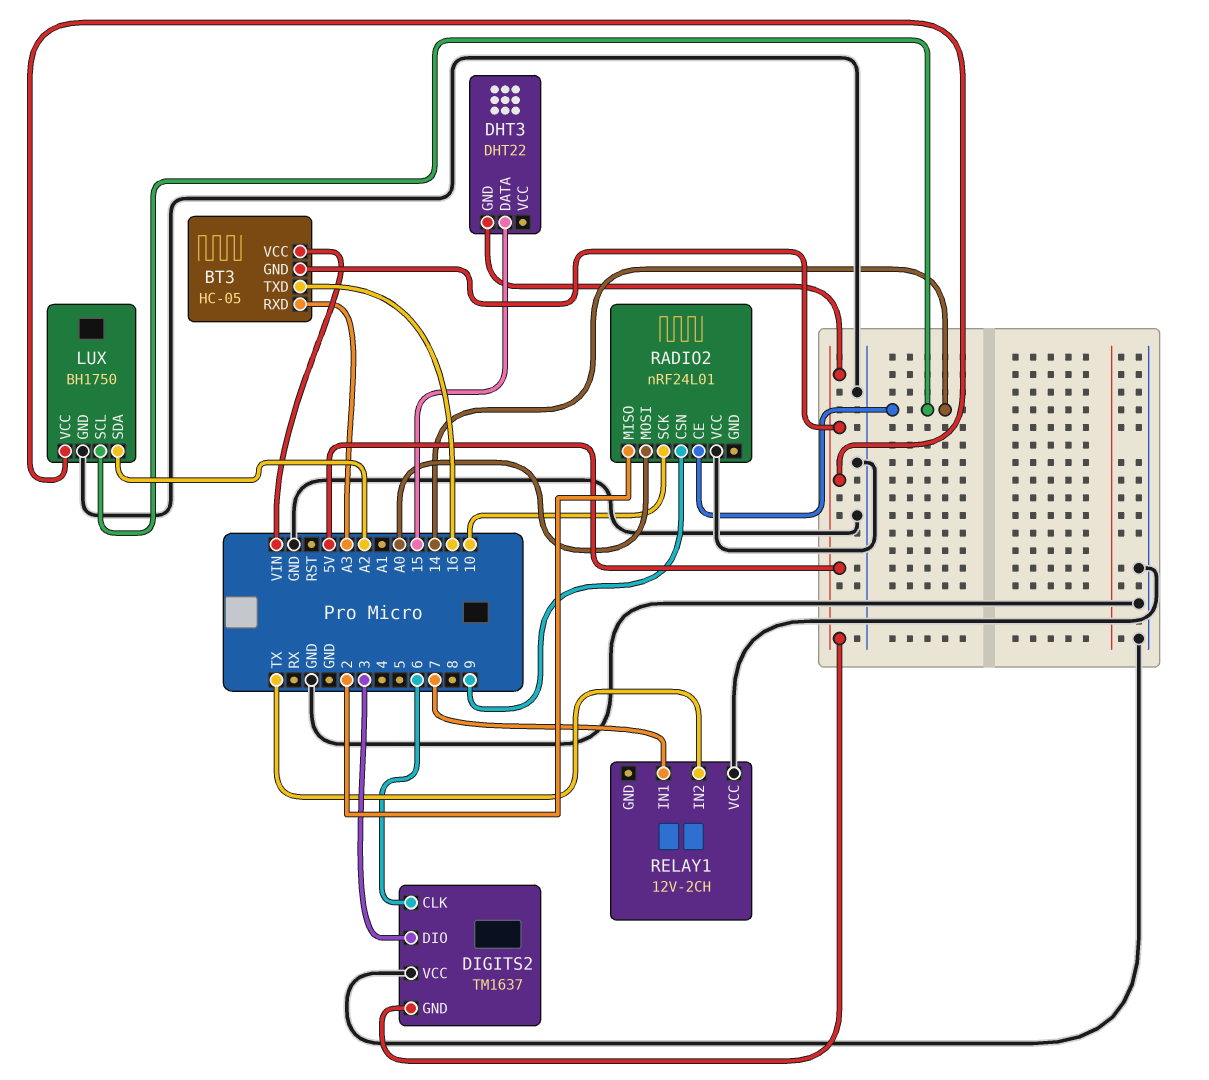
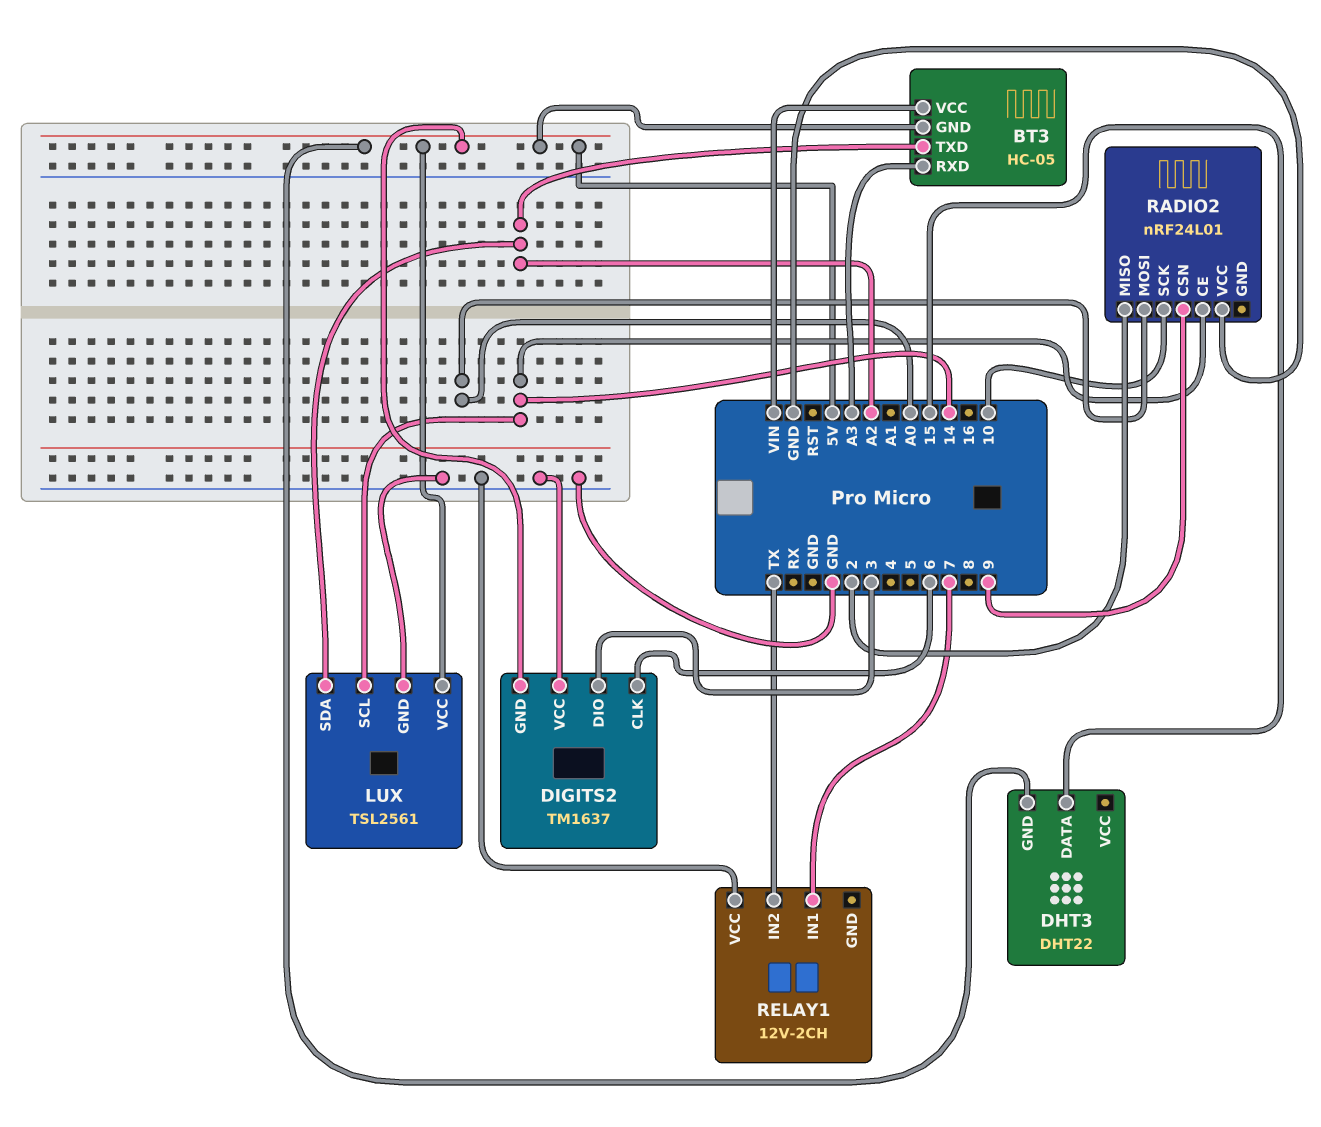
BT3 pin TXD: 16 -> A2
LUX: BH1750 -> TSL2561

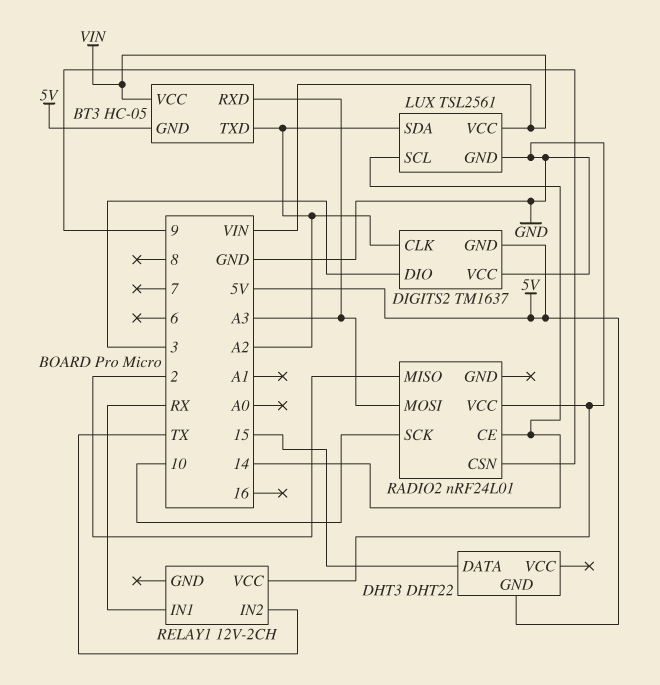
DIGITS2 pin CLK: 6 -> A2
LUX pin VCC: 5V -> VIN
RADIO2 pin MOSI: A0 -> A3
RELAY1 pin IN1: 7 -> RX

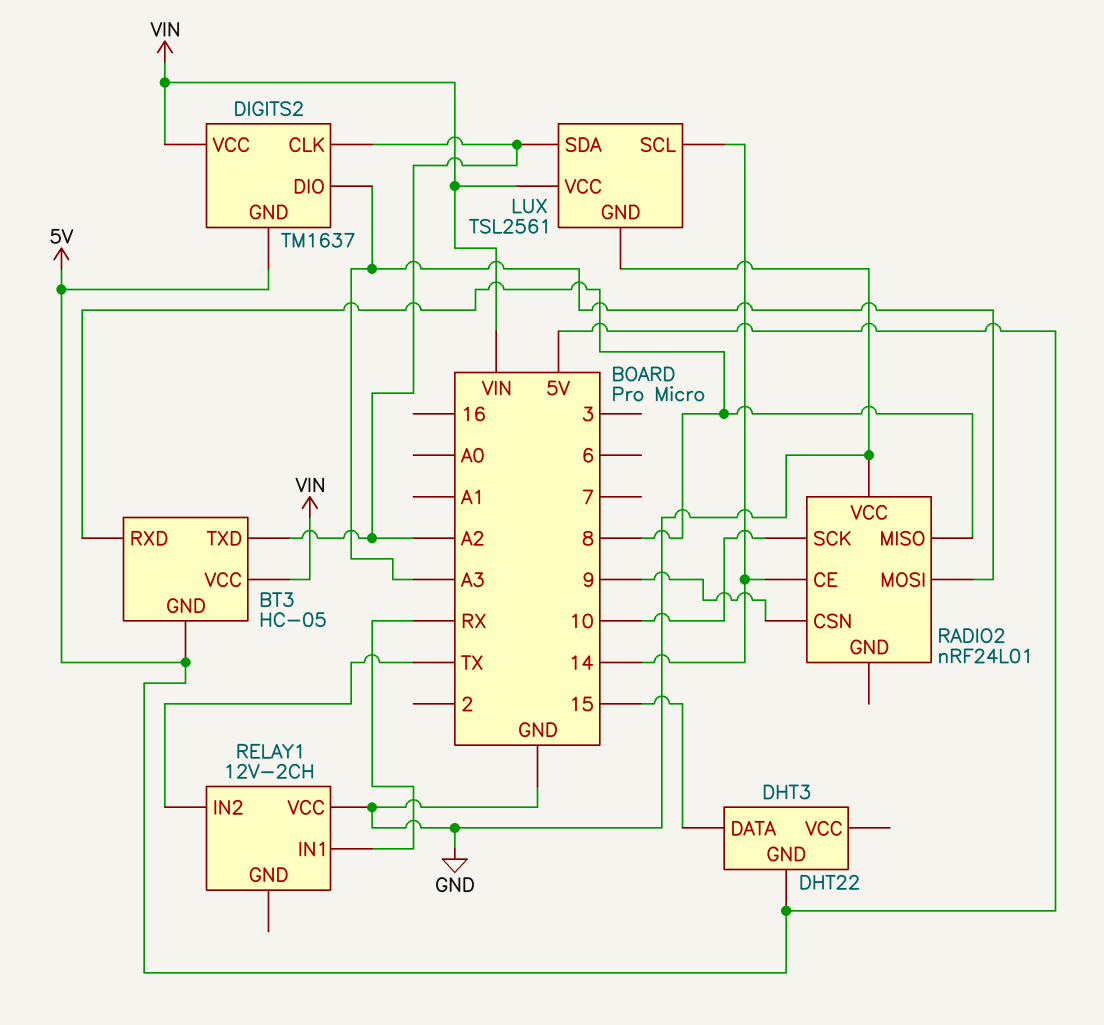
BT3 pin RXD: A3 -> 8
DIGITS2 pin DIO: 3 -> A3
DIGITS2 pin VCC: GND -> VIN
RADIO2 pin MISO: 2 -> 8

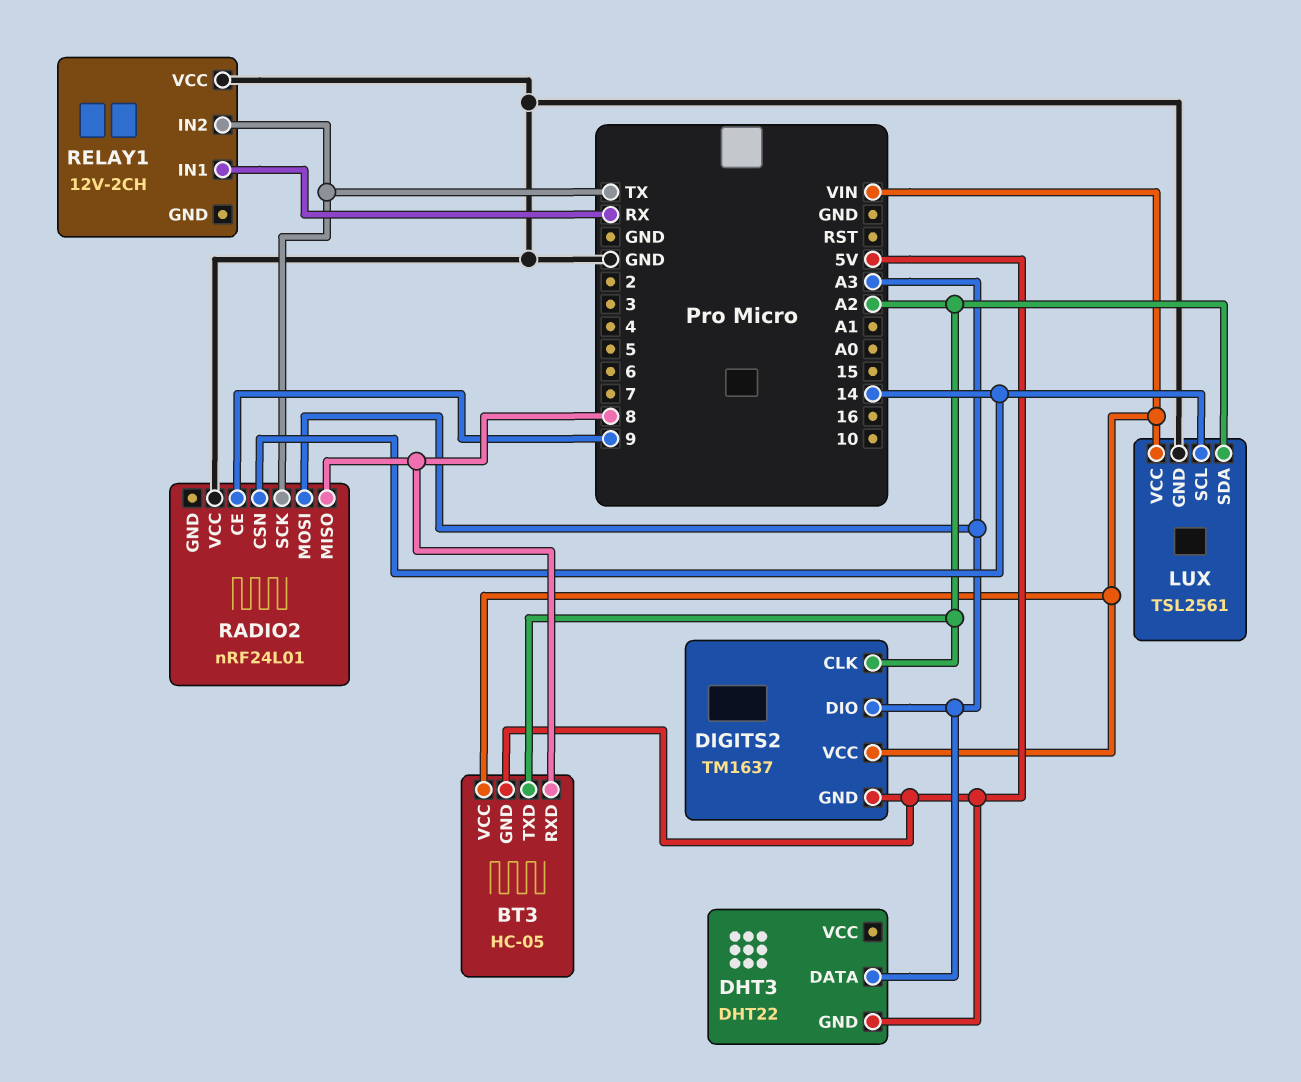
DHT3 pin DATA: 15 -> A3
RADIO2 pin CE: 14 -> 9
RADIO2 pin CSN: 9 -> 14
RADIO2 pin SCK: 10 -> TX

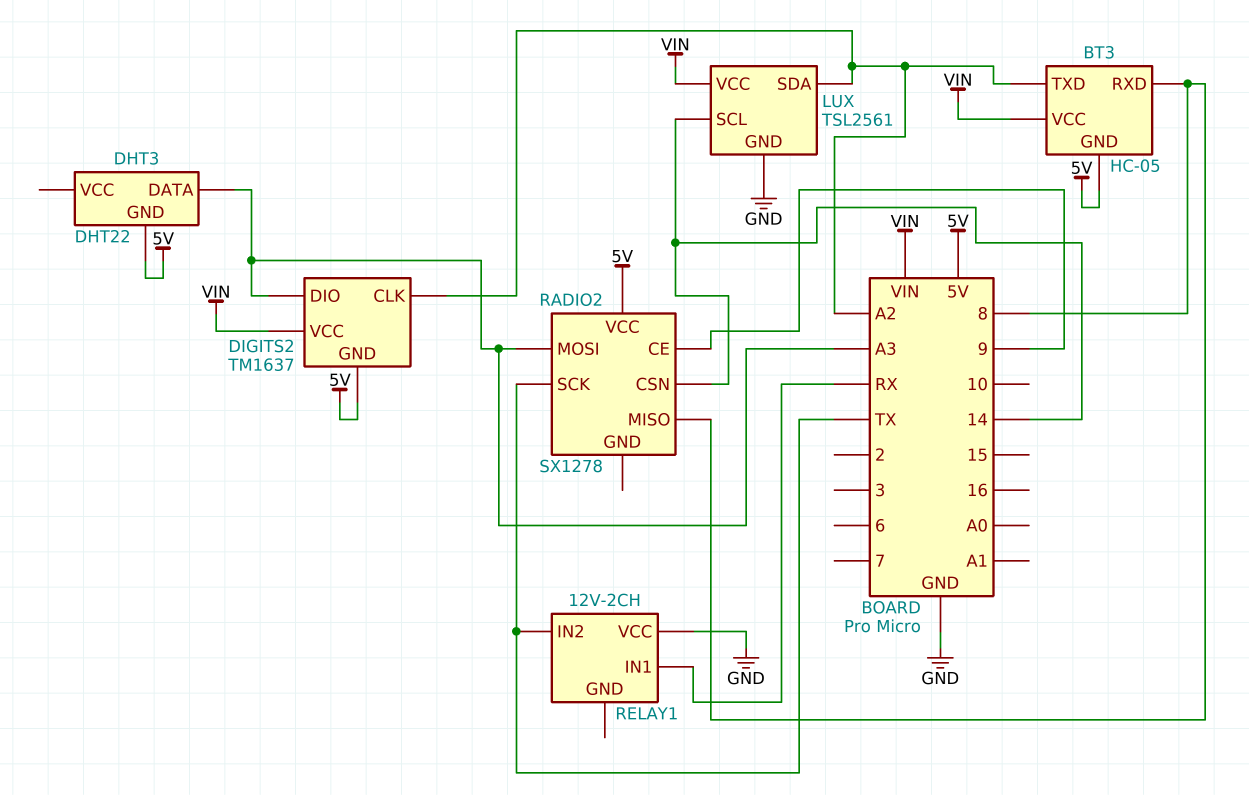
RADIO2: nRF24L01 -> SX1278
RADIO2 pin VCC: GND -> 5V

